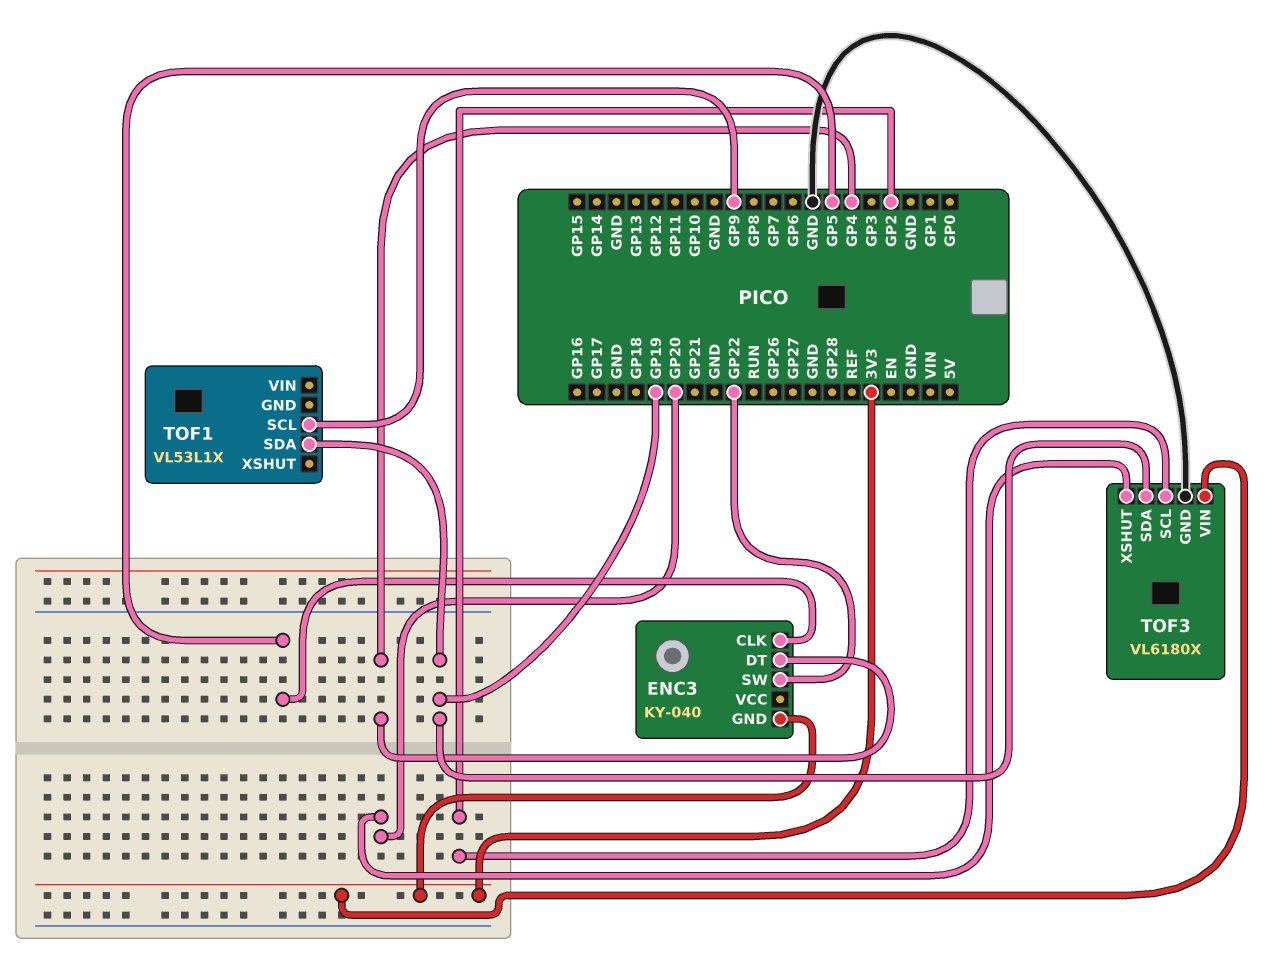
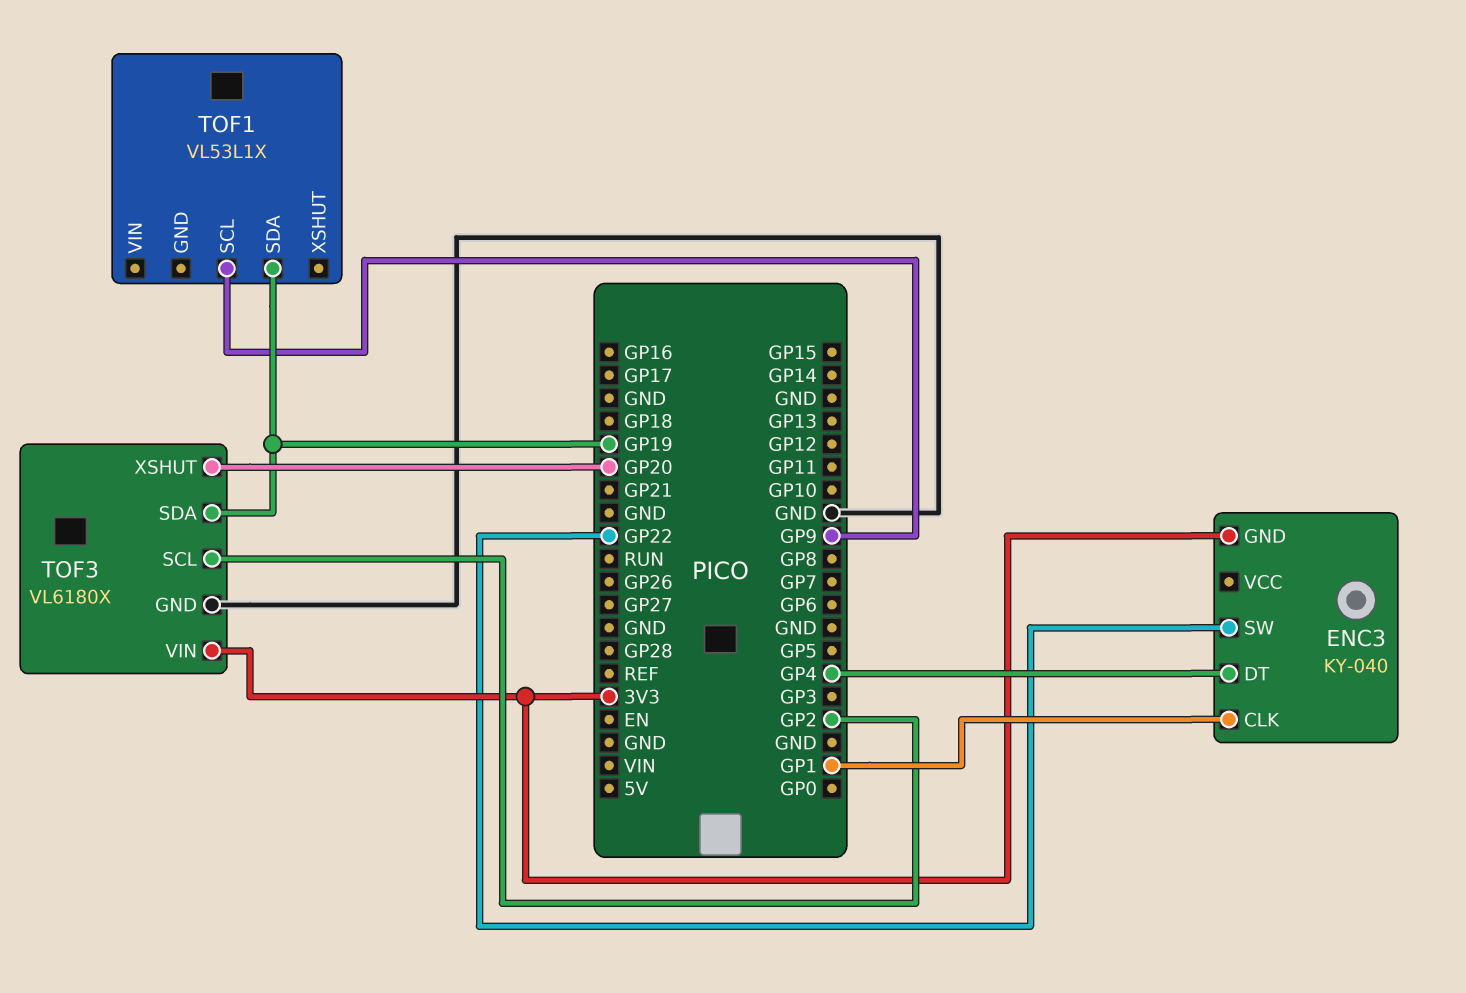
ENC3 pin CLK: GP5 -> GP1

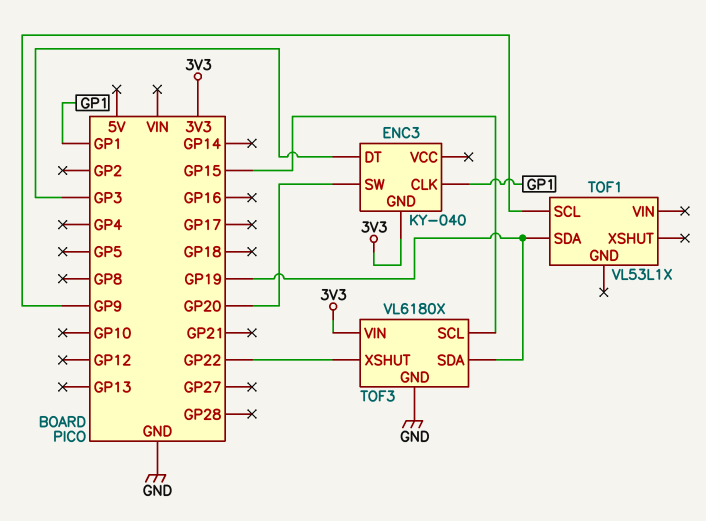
ENC3 pin DT: GP4 -> GP3
ENC3 pin SW: GP22 -> GP20
TOF3 pin SCL: GP2 -> GP15
TOF3 pin XSHUT: GP20 -> GP22

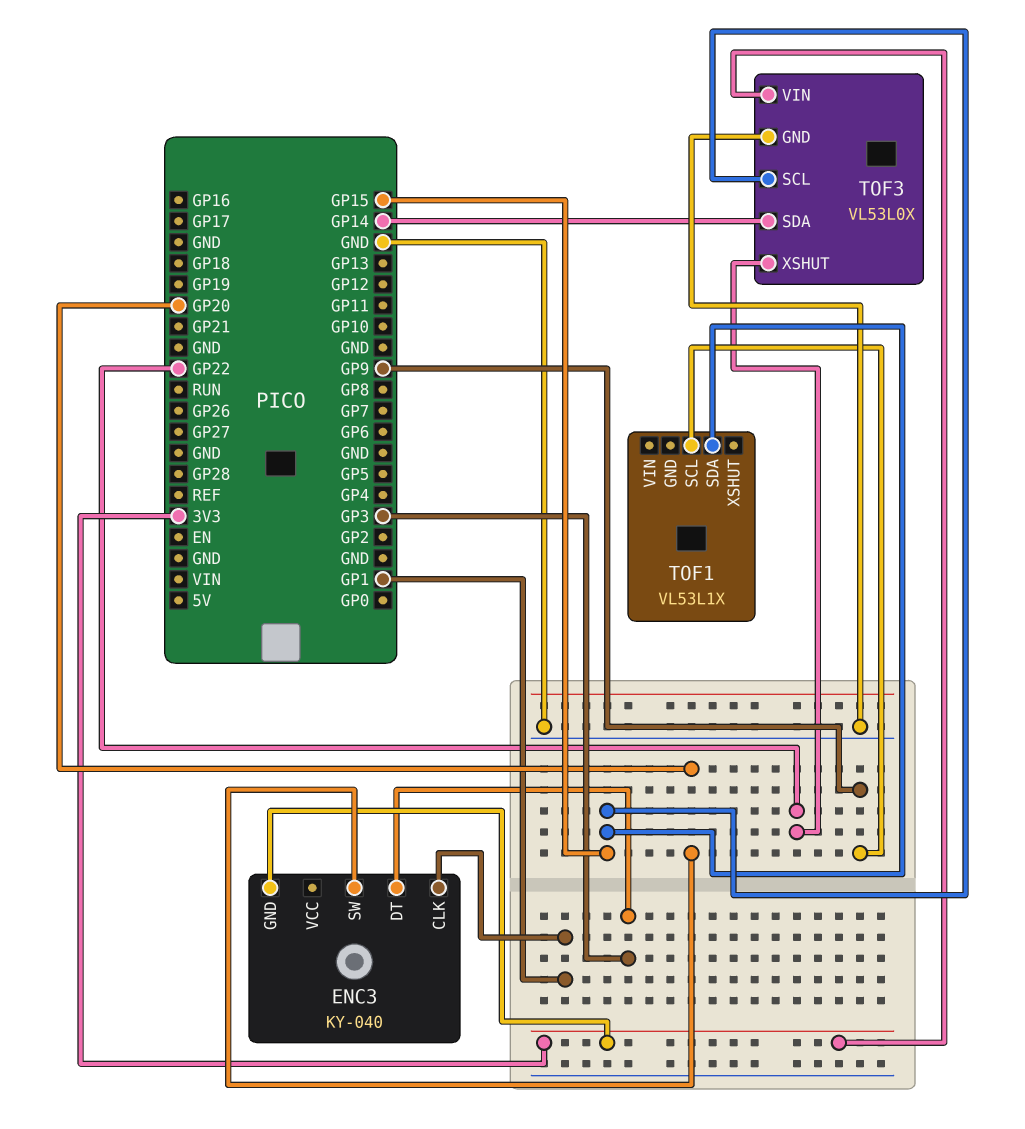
TOF1 pin SDA: GP19 -> GP15
TOF3: VL6180X -> VL53L0X
TOF3 pin SDA: GP19 -> GP14

